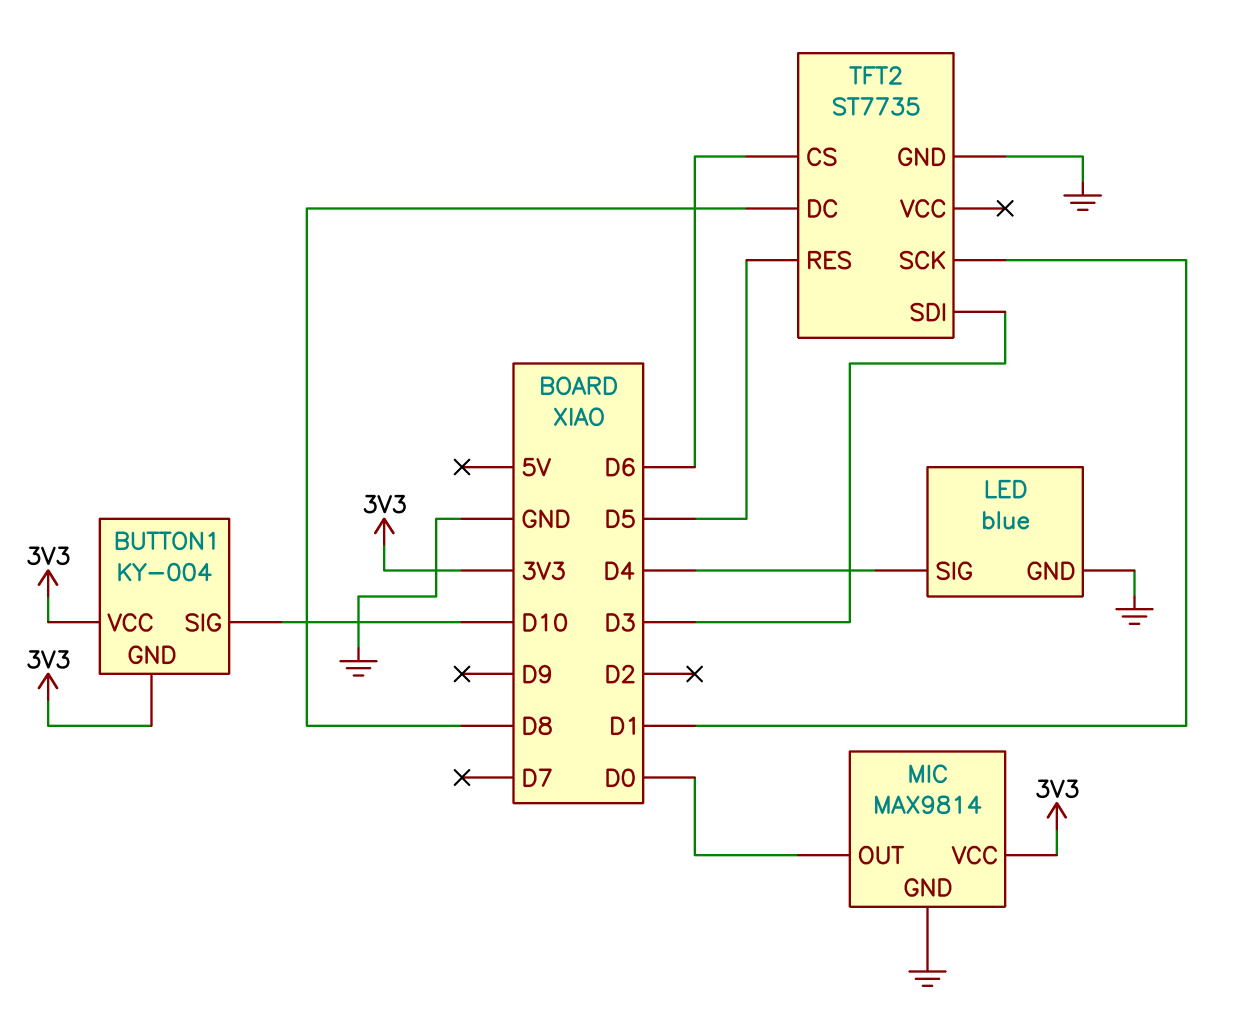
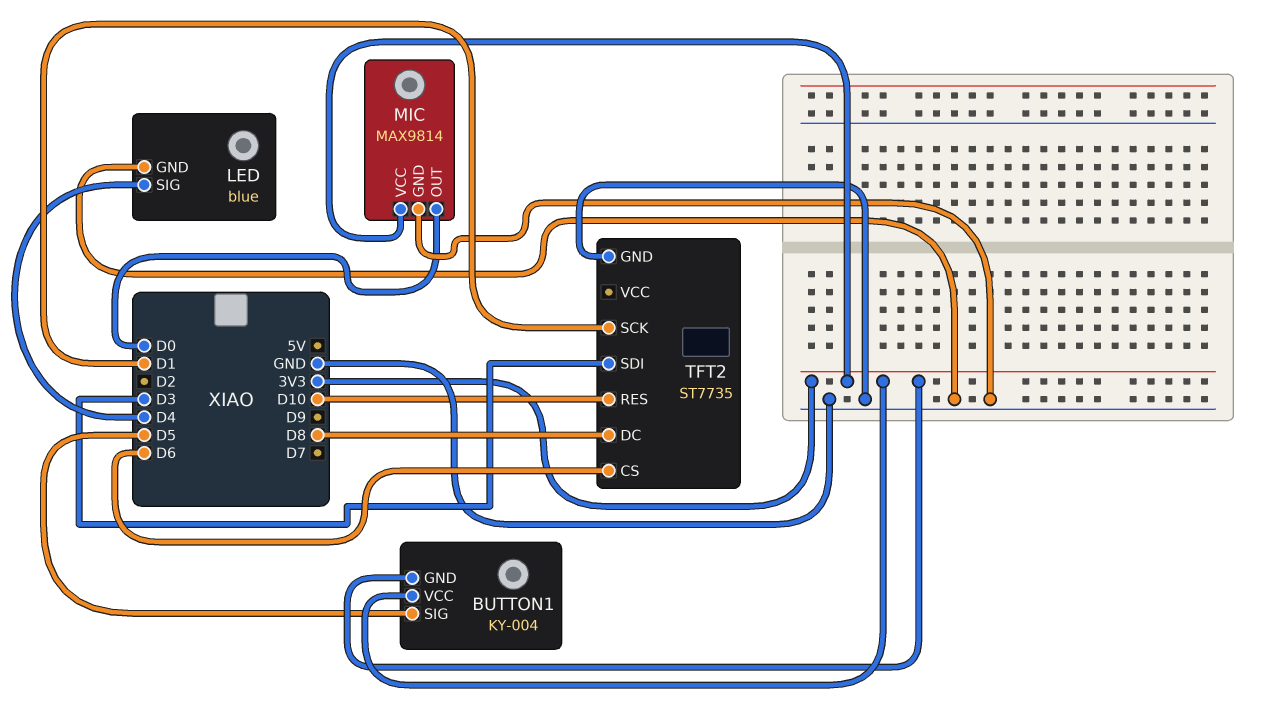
BUTTON1 pin SIG: D10 -> D5
TFT2 pin RES: D5 -> D10

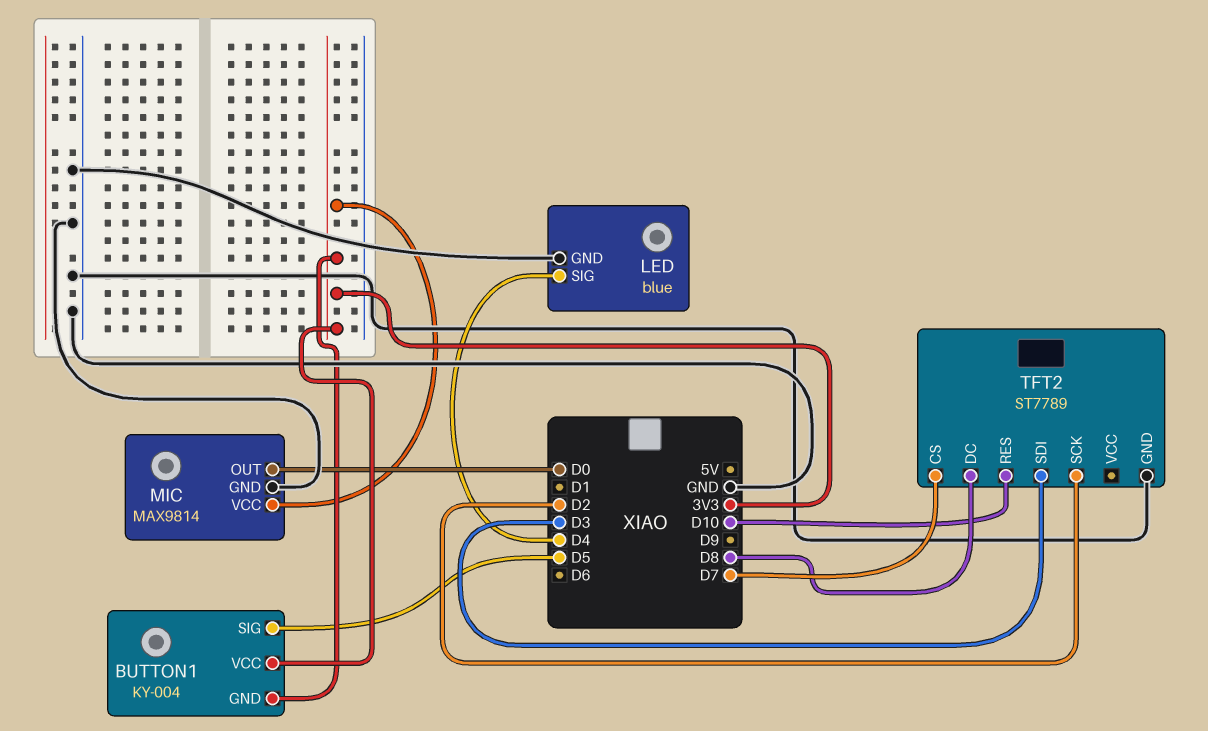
TFT2: ST7735 -> ST7789
TFT2 pin CS: D6 -> D7
TFT2 pin SCK: D1 -> D2

